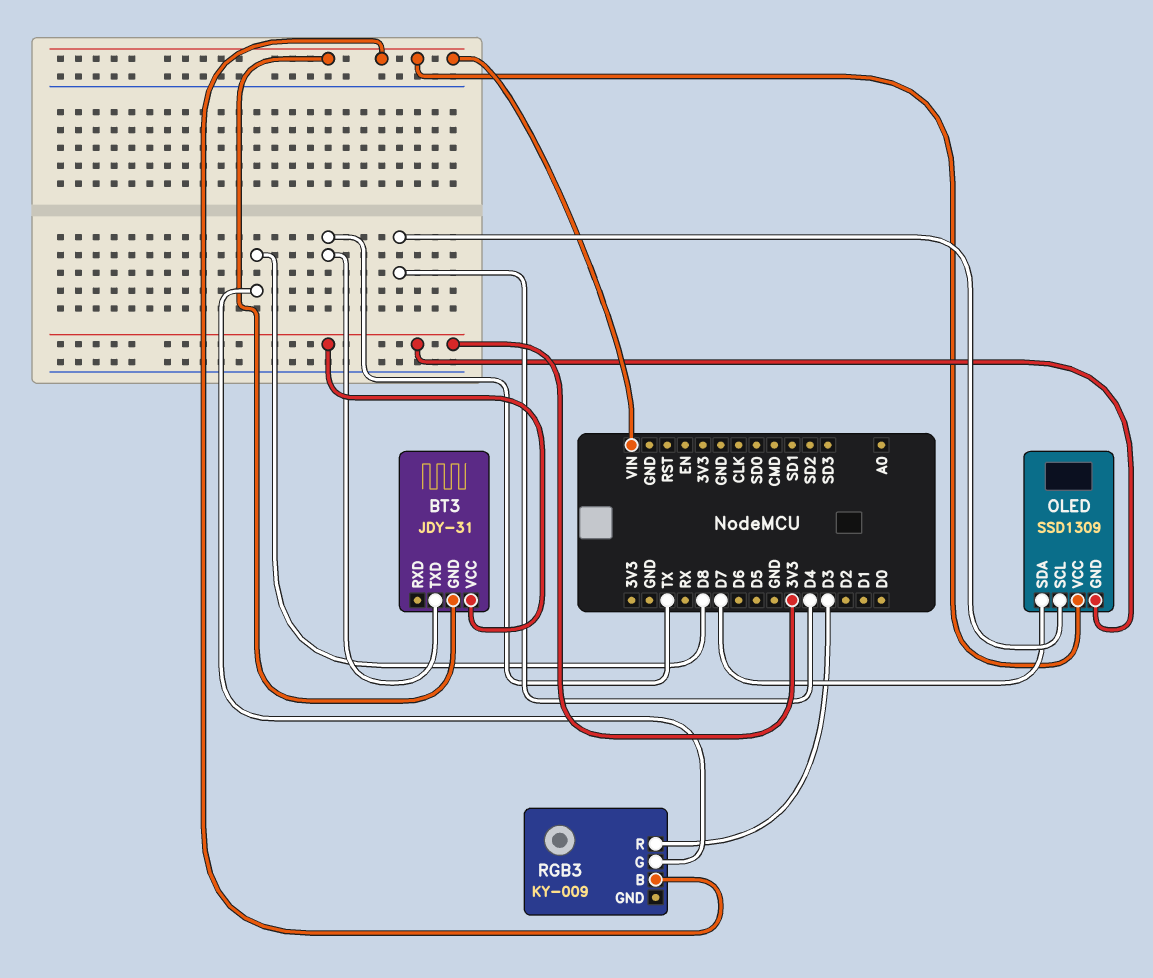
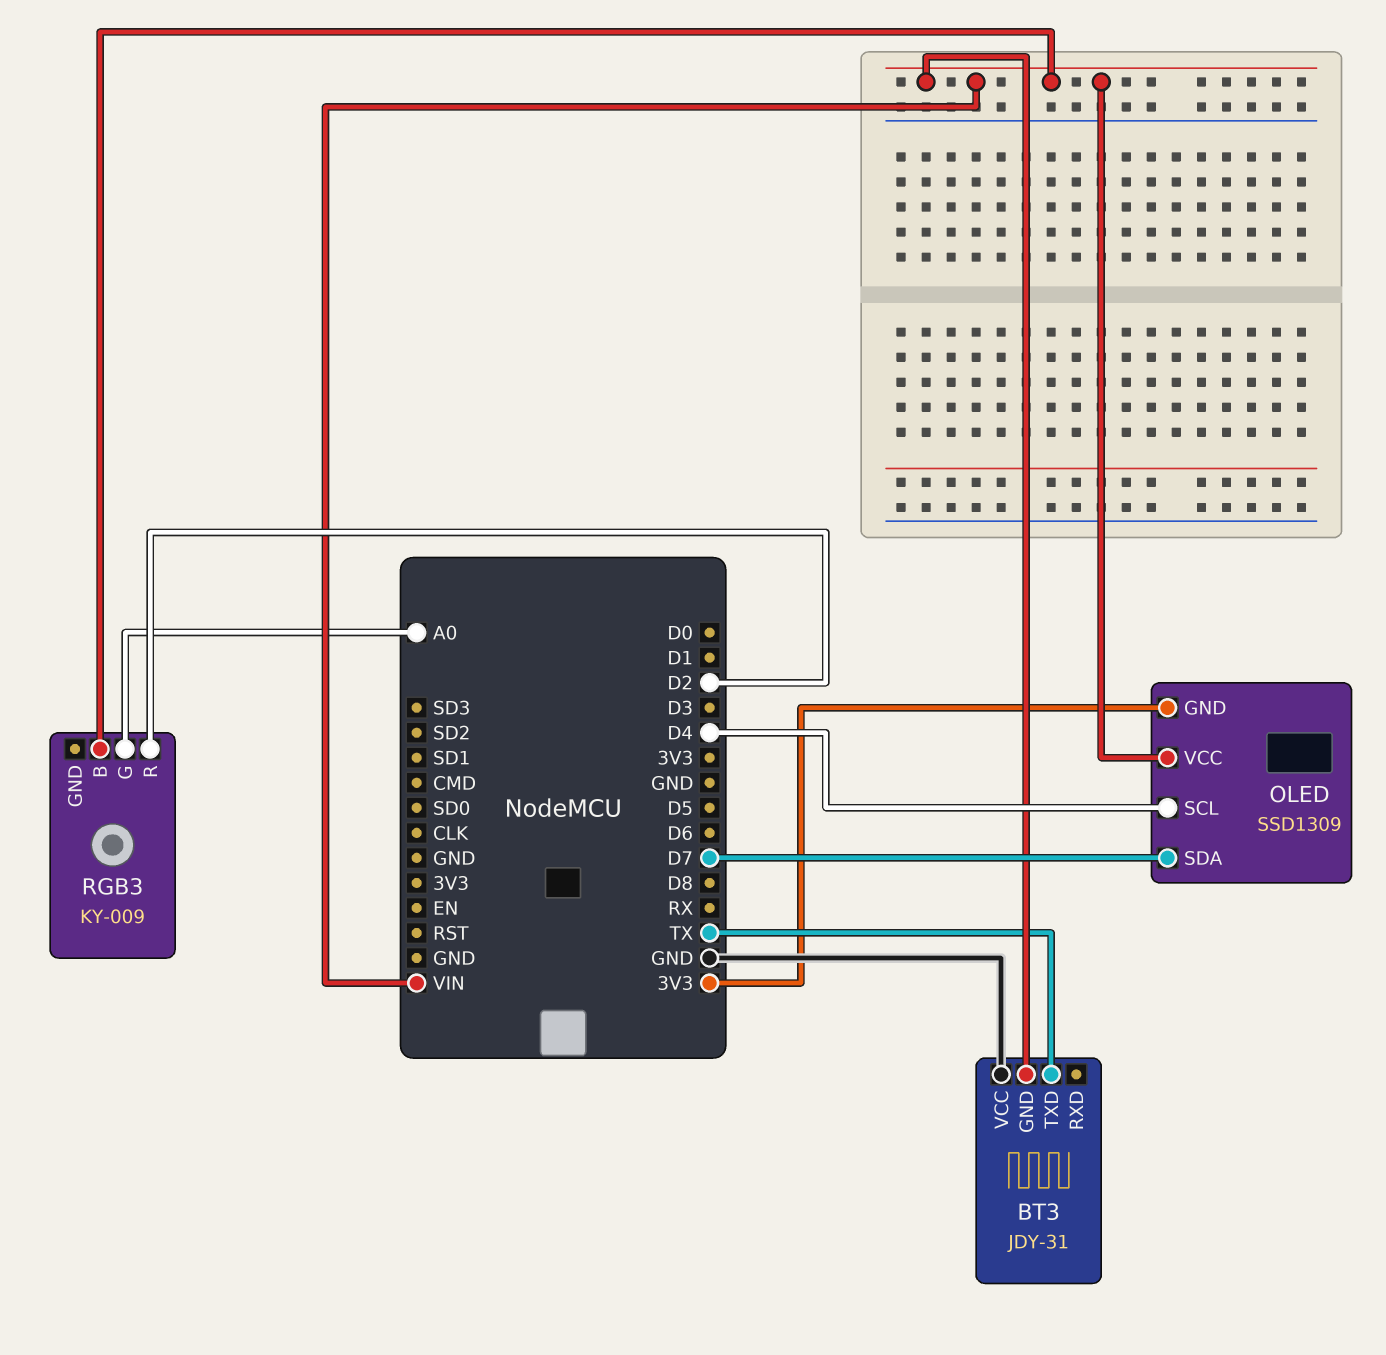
BT3 pin VCC: 3V3 -> GND
RGB3 pin G: D8 -> A0
RGB3 pin R: D3 -> D2

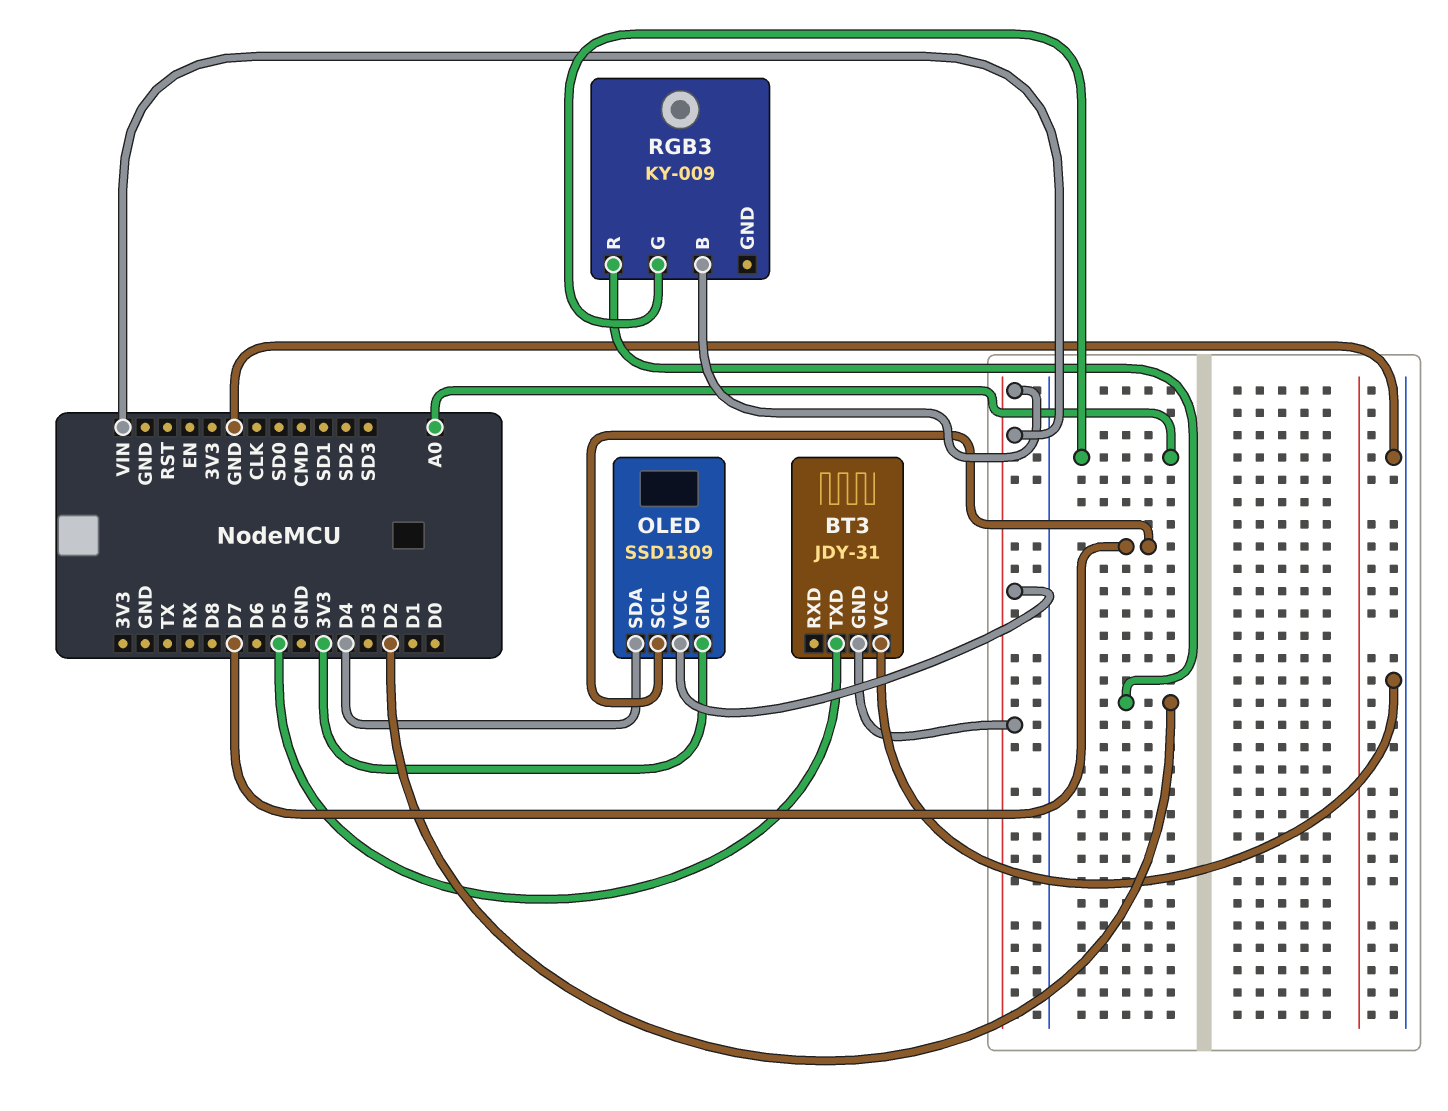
BT3 pin TXD: TX -> D5
OLED pin SCL: D4 -> D7
OLED pin SDA: D7 -> D4

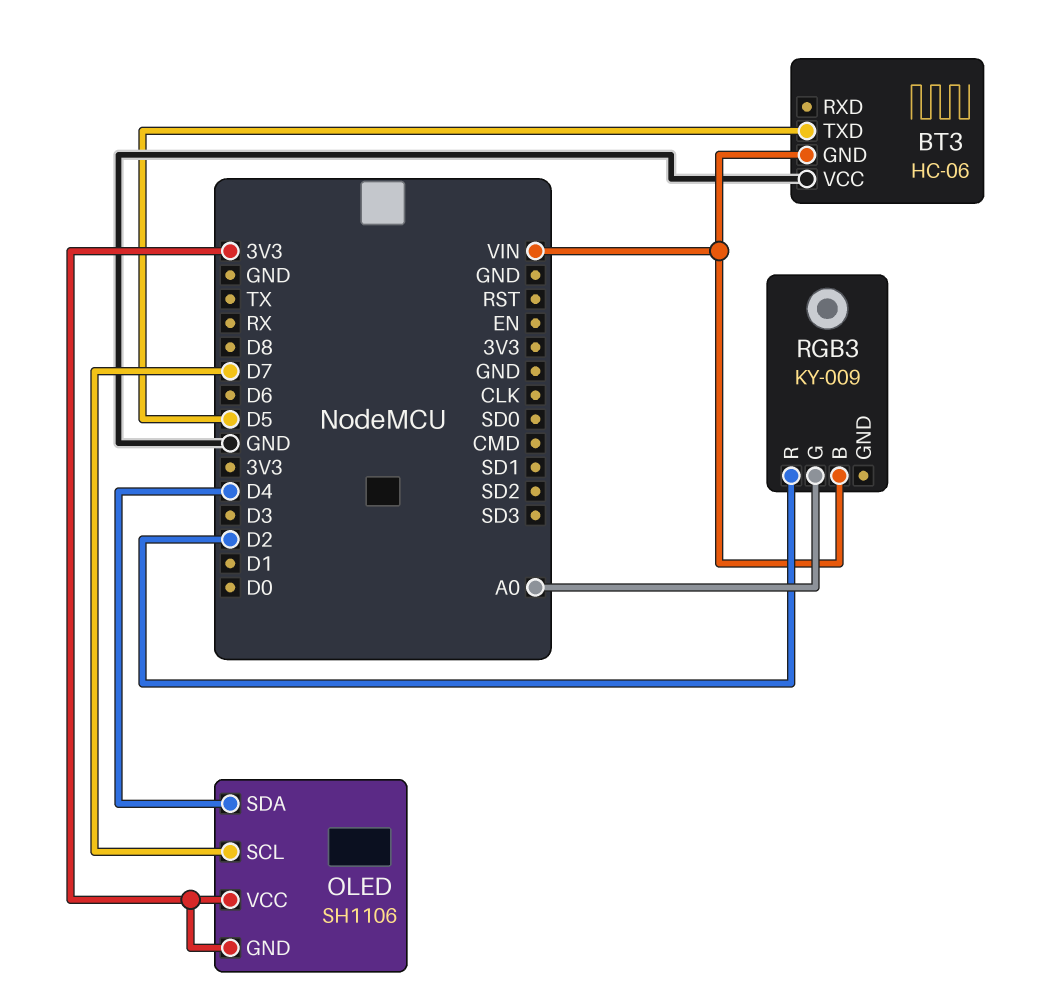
BT3: JDY-31 -> HC-06
OLED: SSD1309 -> SH1106
OLED pin VCC: VIN -> 3V3

